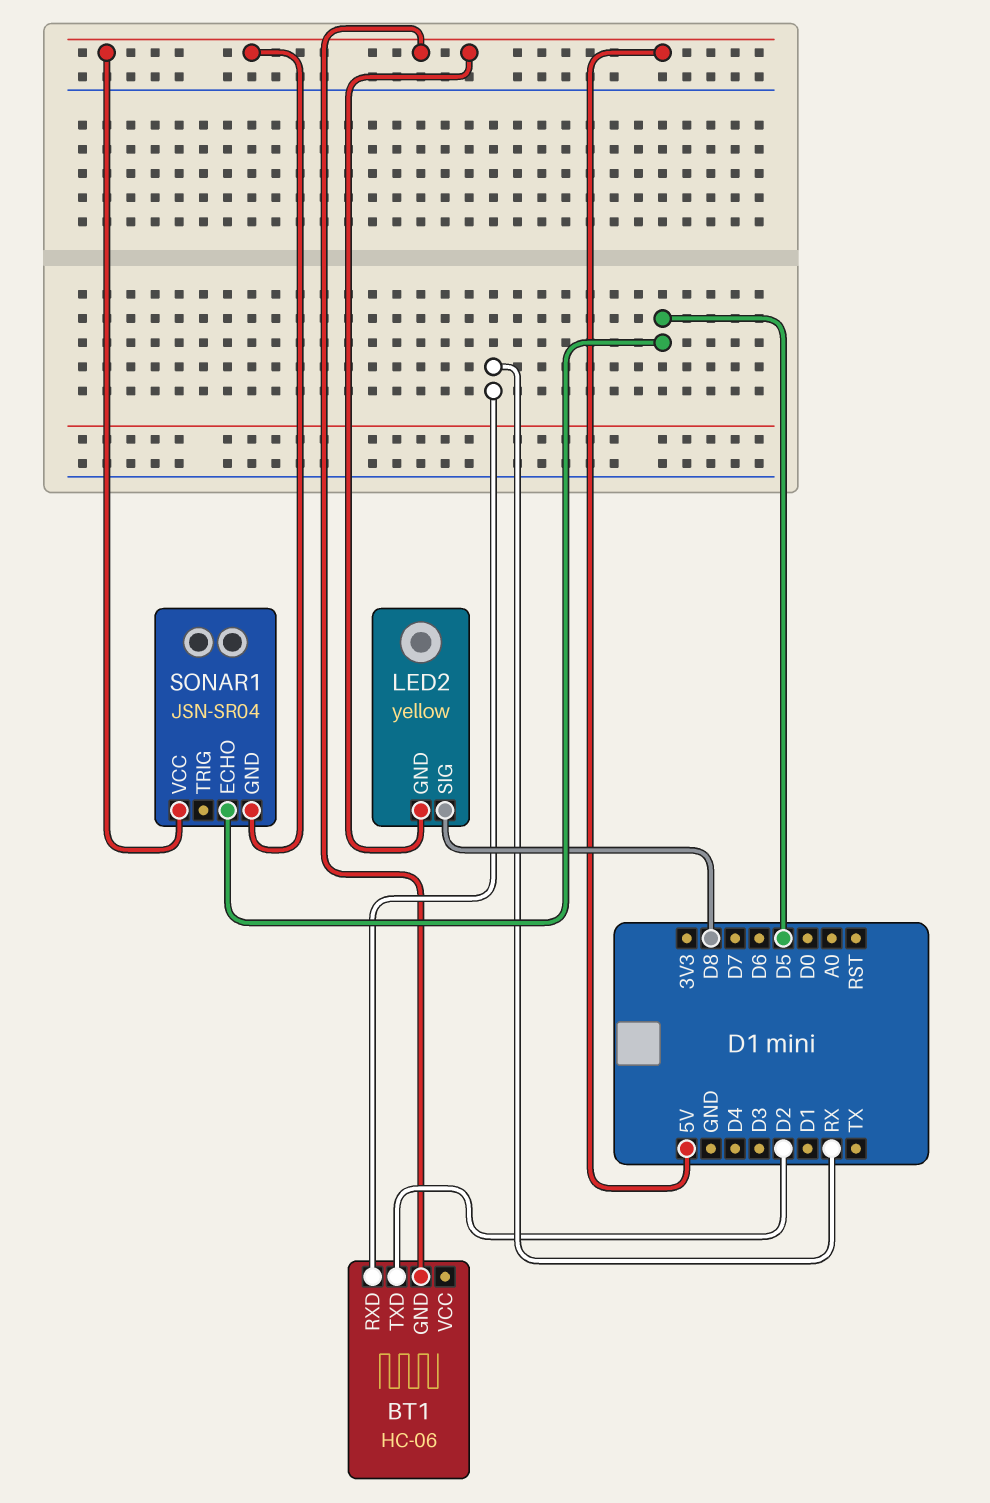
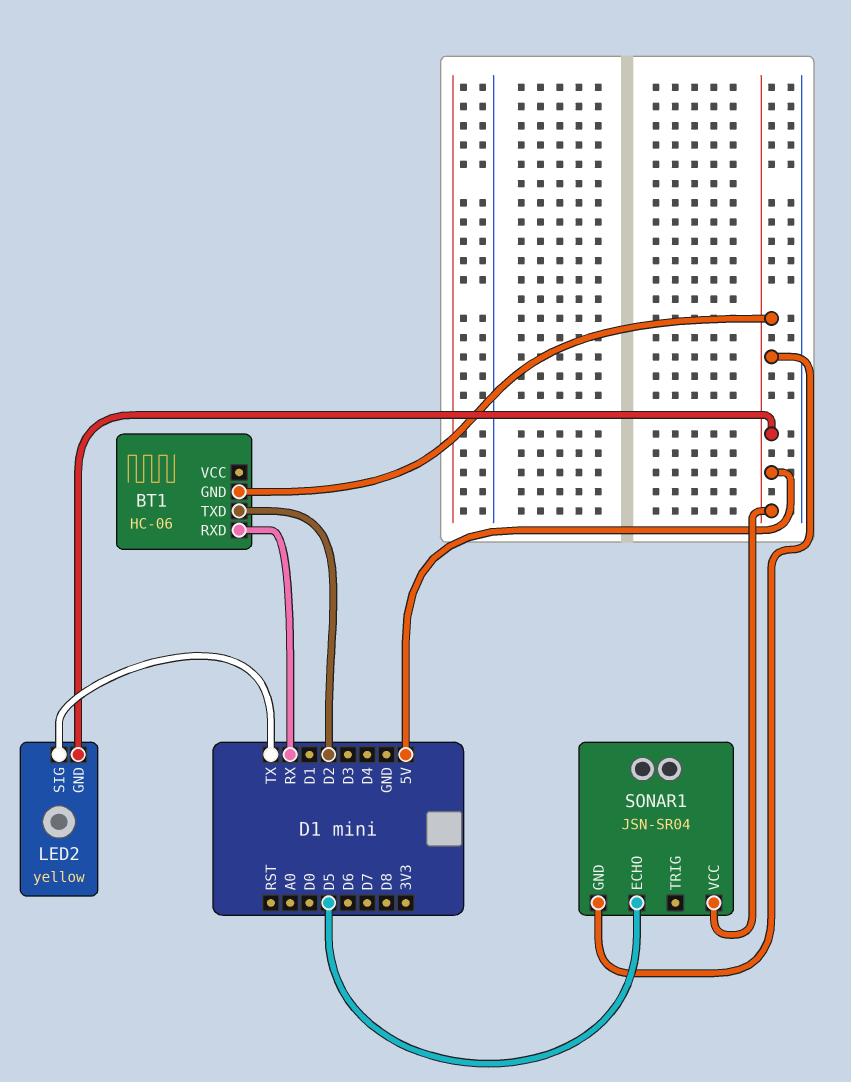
LED2 pin SIG: D8 -> TX

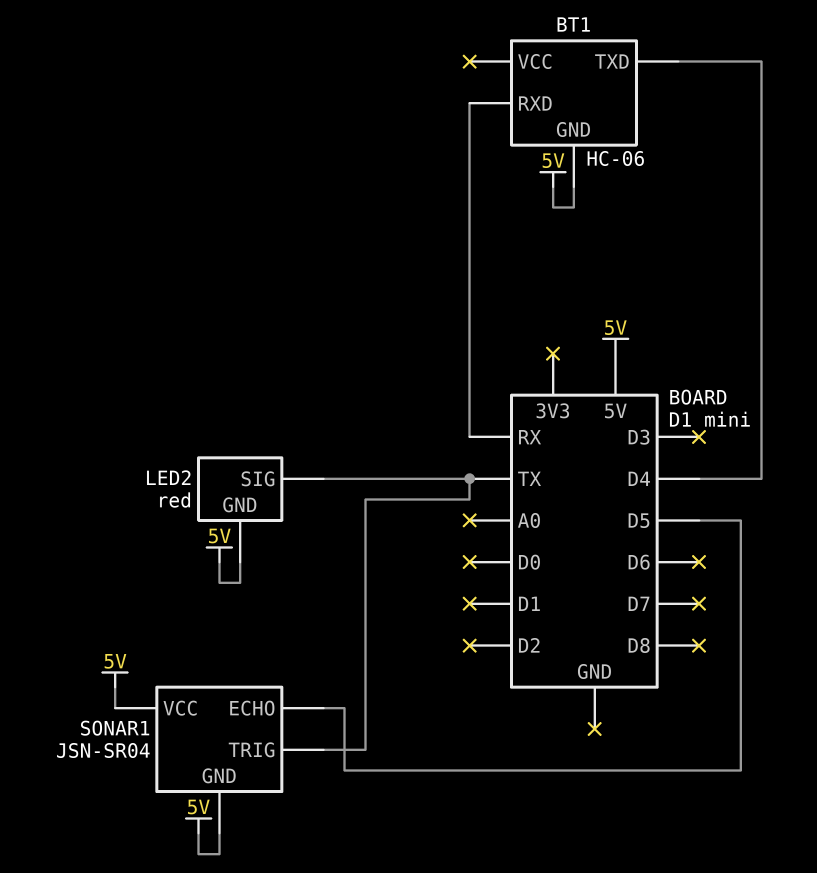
BT1 pin TXD: D2 -> D4
LED2: yellow -> red
SONAR1 pin TRIG: none -> TX

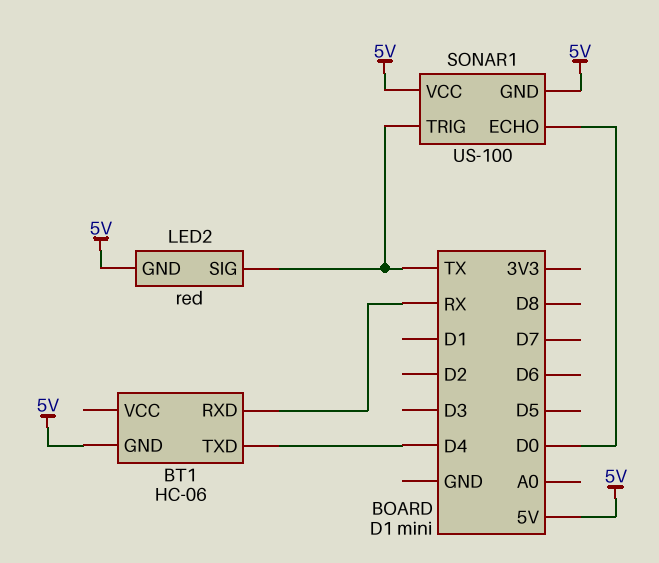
SONAR1: JSN-SR04 -> US-100
SONAR1 pin ECHO: D5 -> D0

